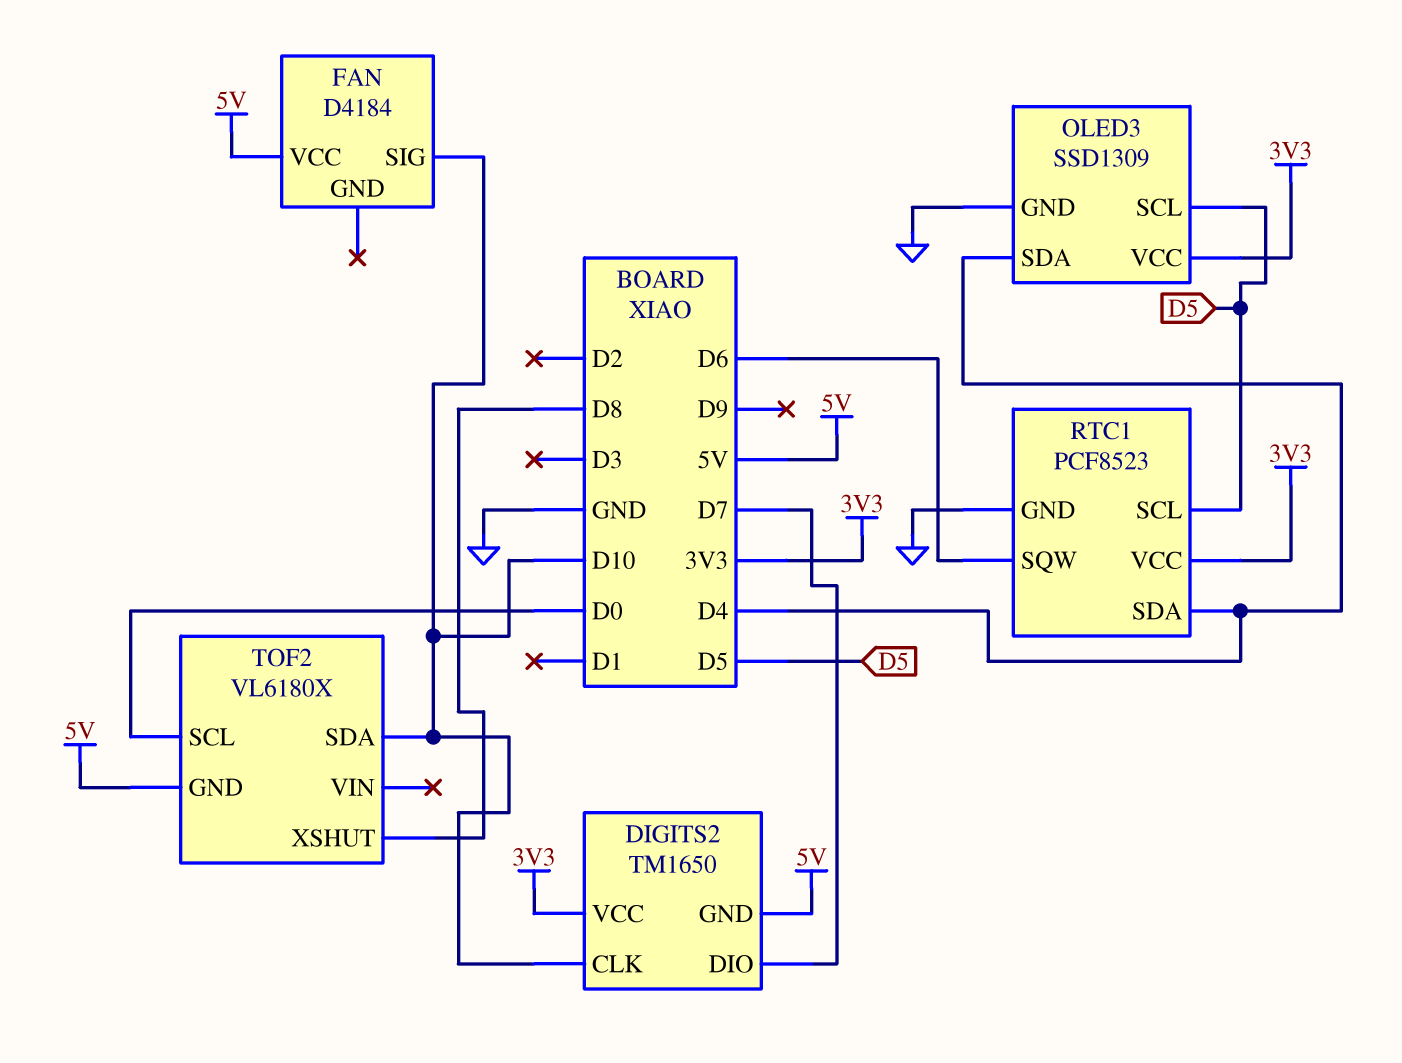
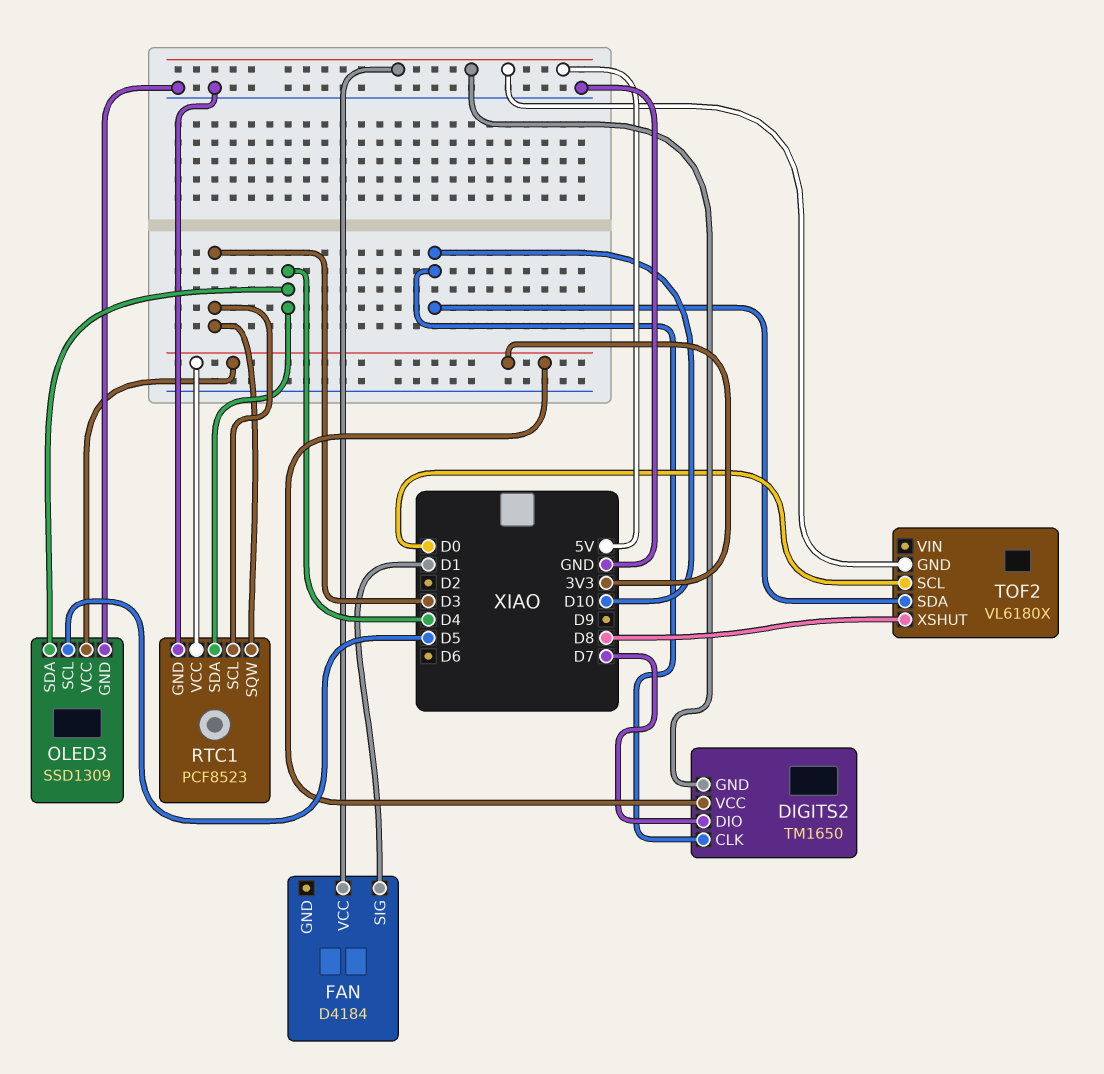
FAN pin SIG: D10 -> D1
RTC1 pin SCL: D5 -> D3
RTC1 pin SQW: D6 -> D3

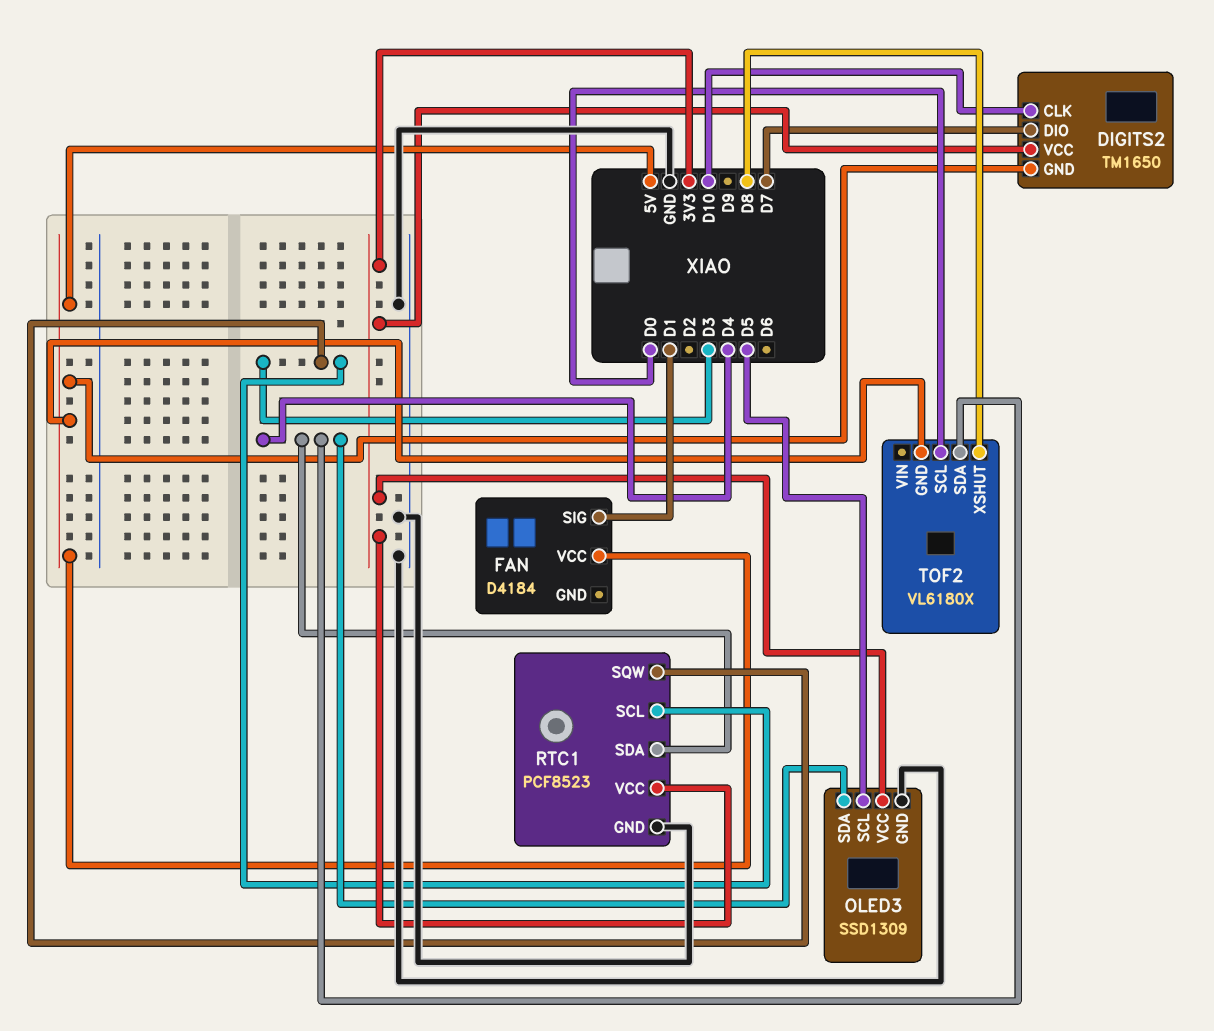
TOF2 pin SDA: D10 -> D4

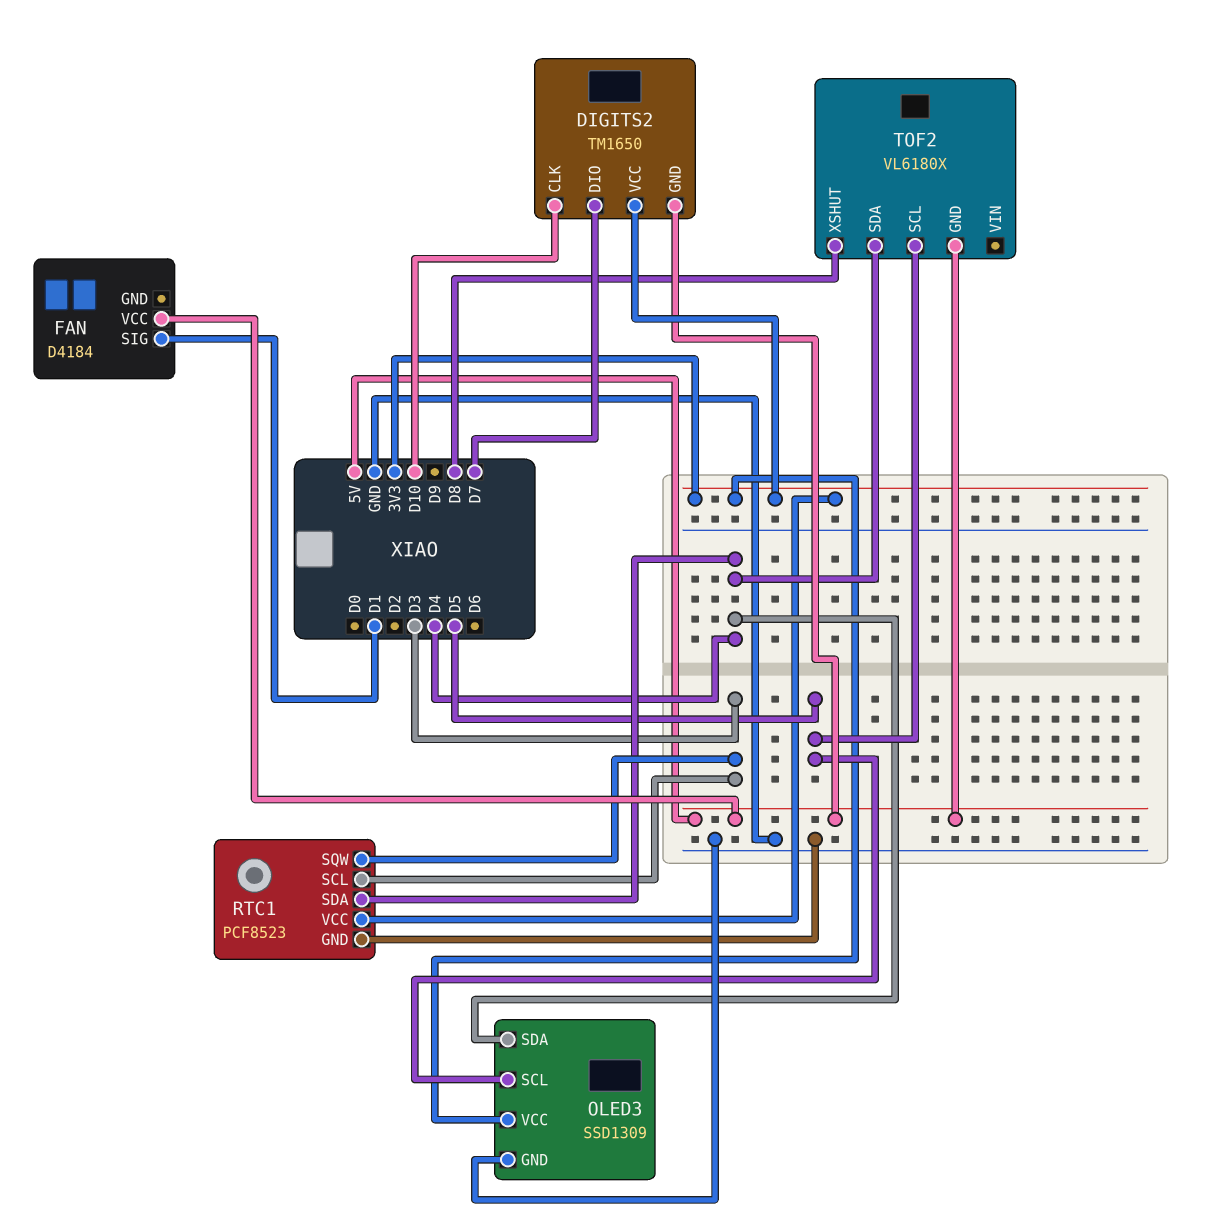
TOF2 pin SCL: D0 -> D5

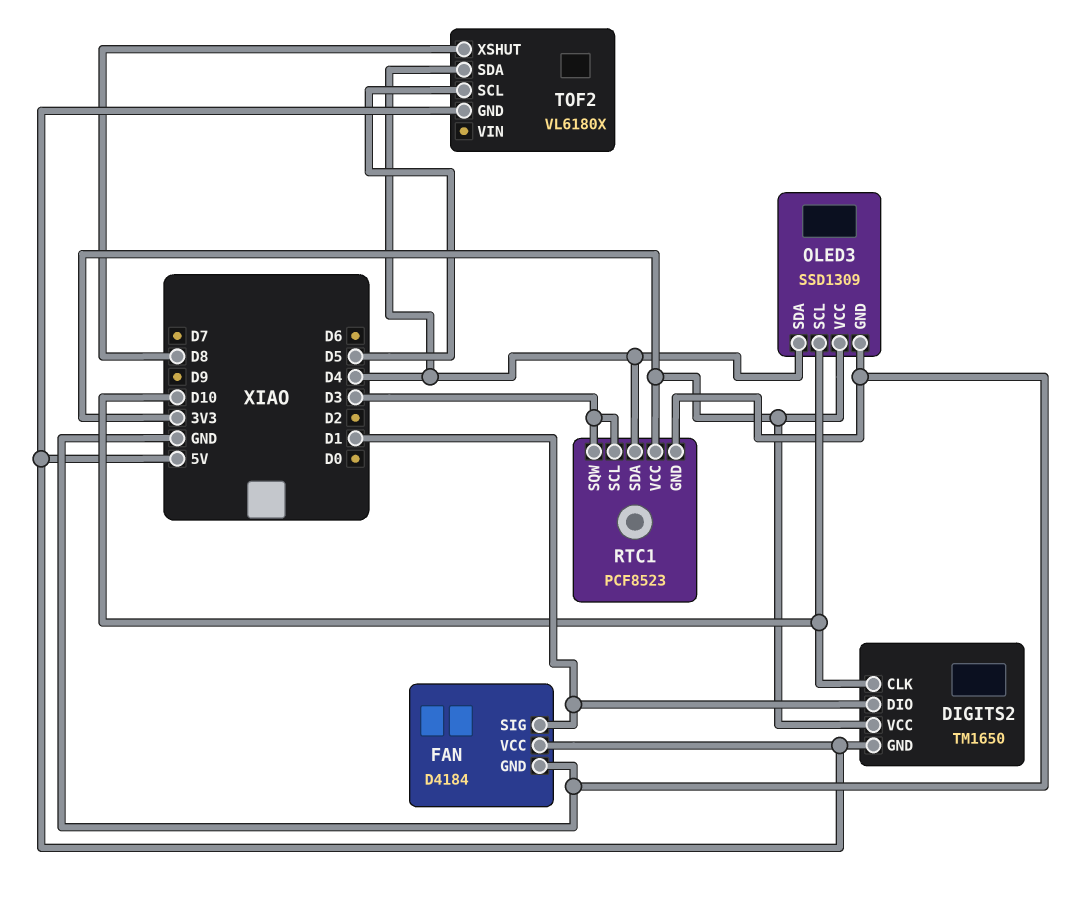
DIGITS2 pin DIO: D7 -> D1
FAN pin GND: none -> GND
OLED3 pin SCL: D5 -> D10

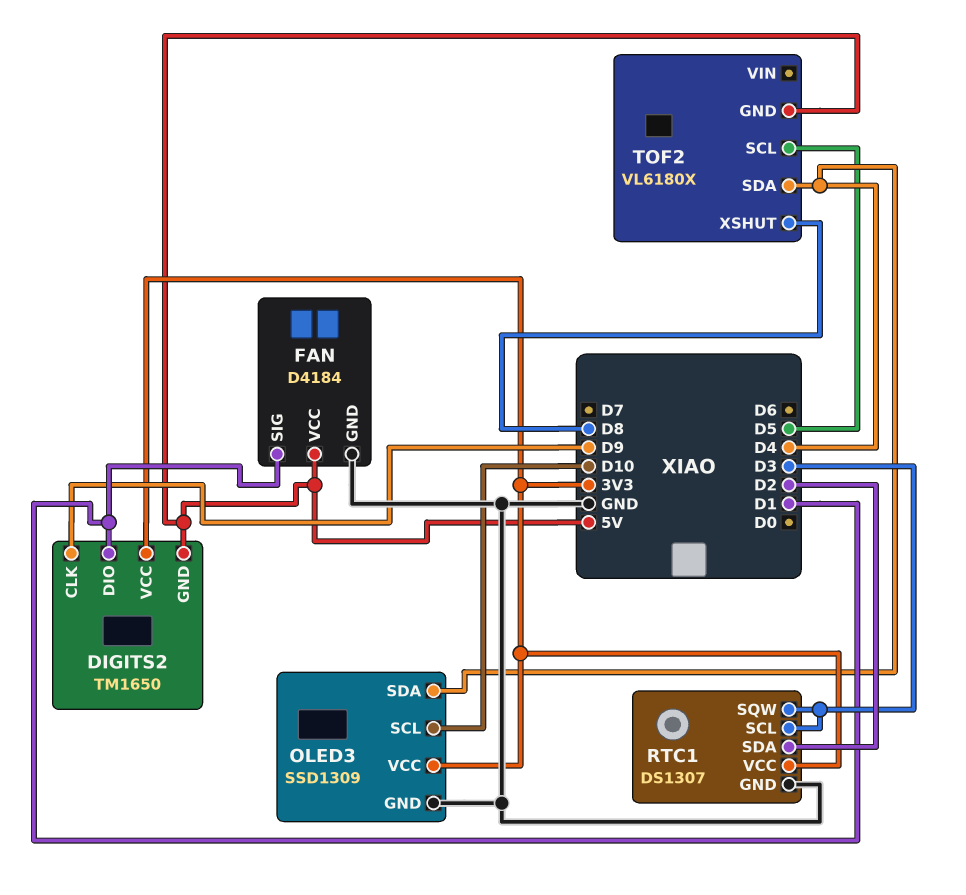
DIGITS2 pin CLK: D10 -> D9
RTC1: PCF8523 -> DS1307
RTC1 pin SDA: D4 -> D2

